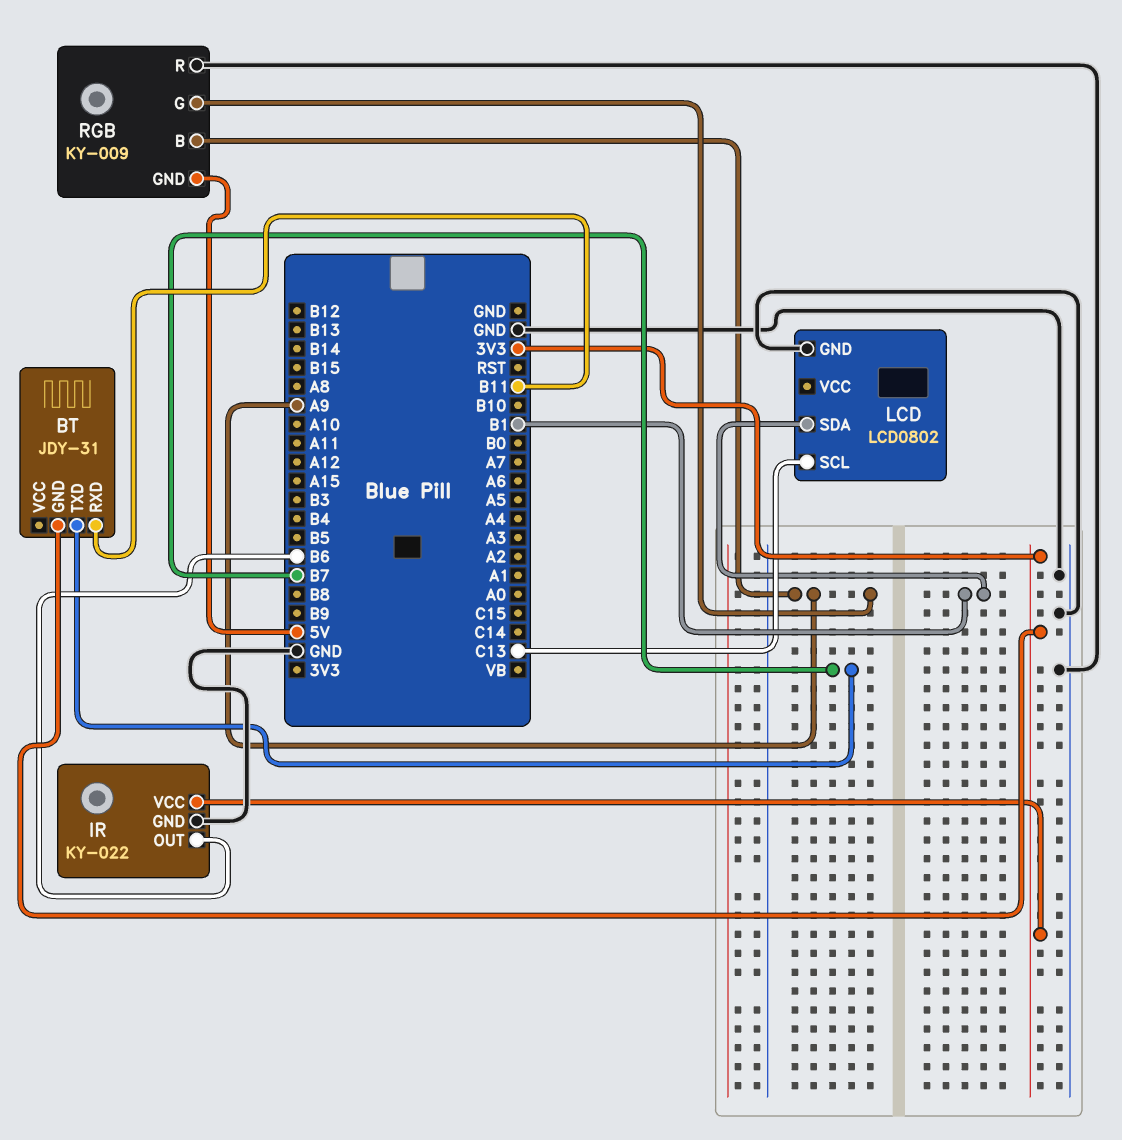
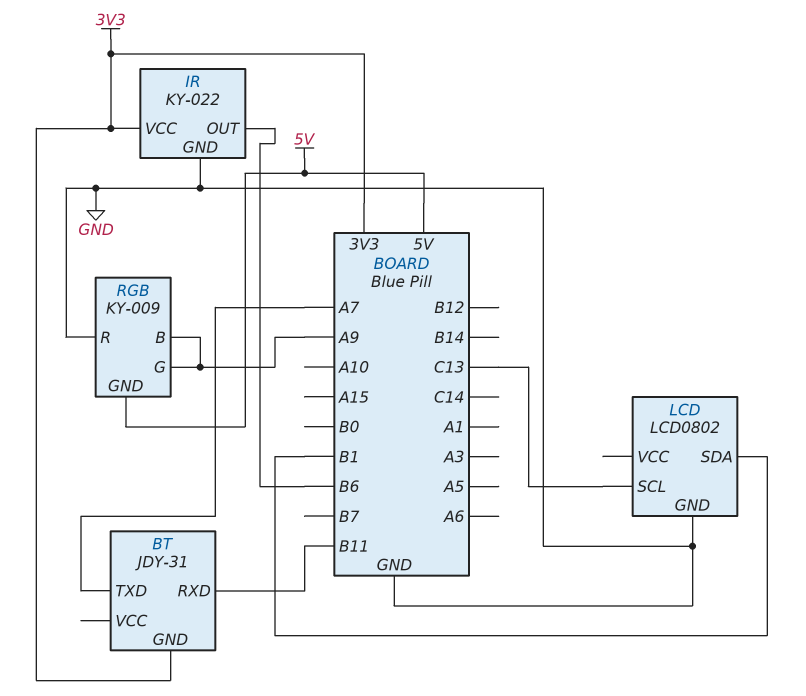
BT pin TXD: B7 -> A7

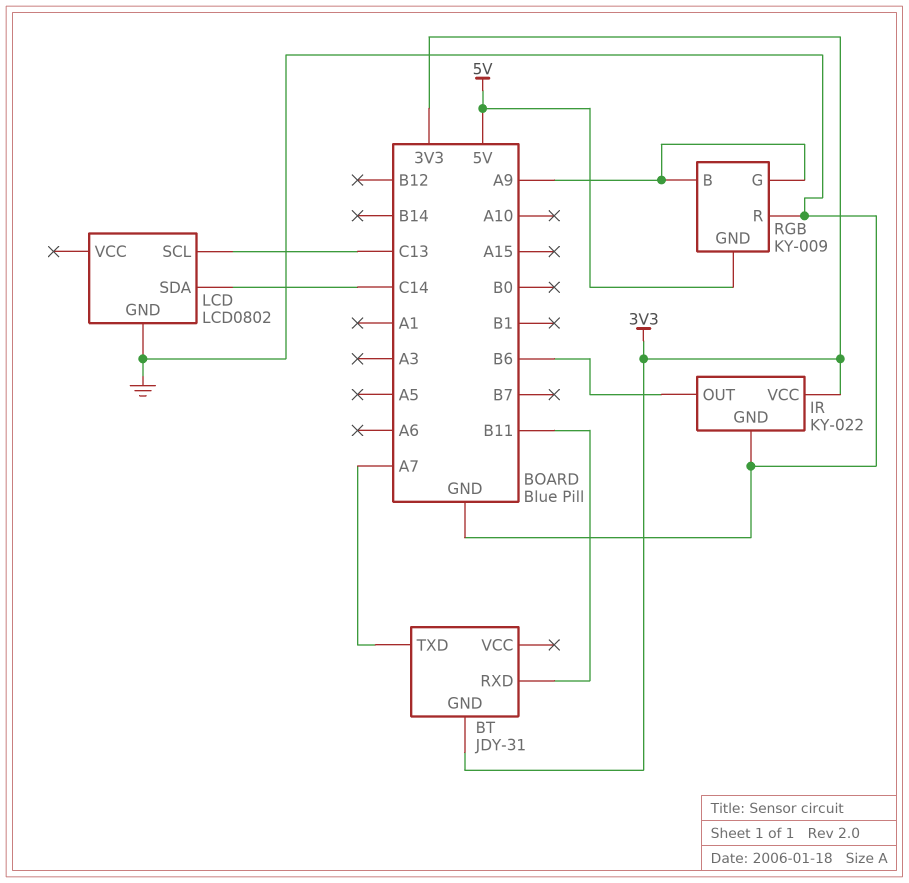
LCD pin SDA: B1 -> C14

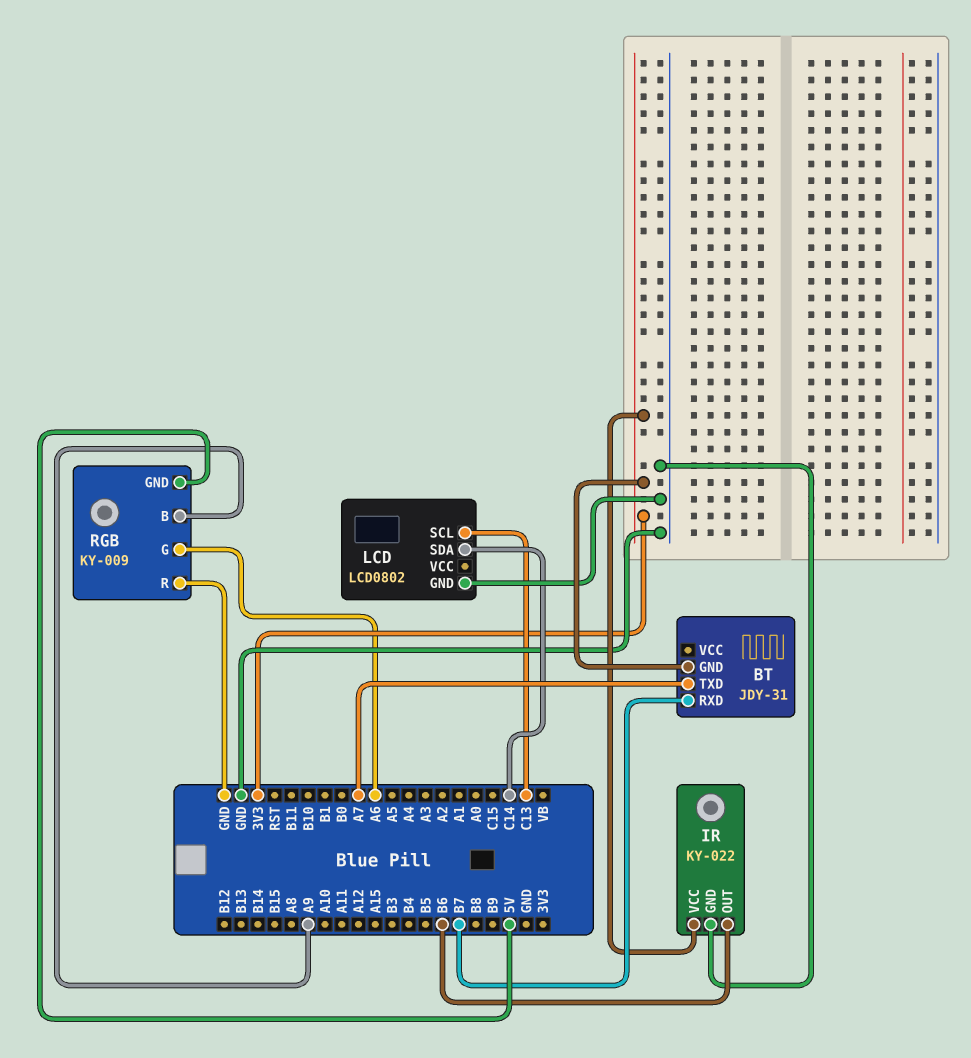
BT pin RXD: B11 -> B7
RGB pin G: A9 -> A6

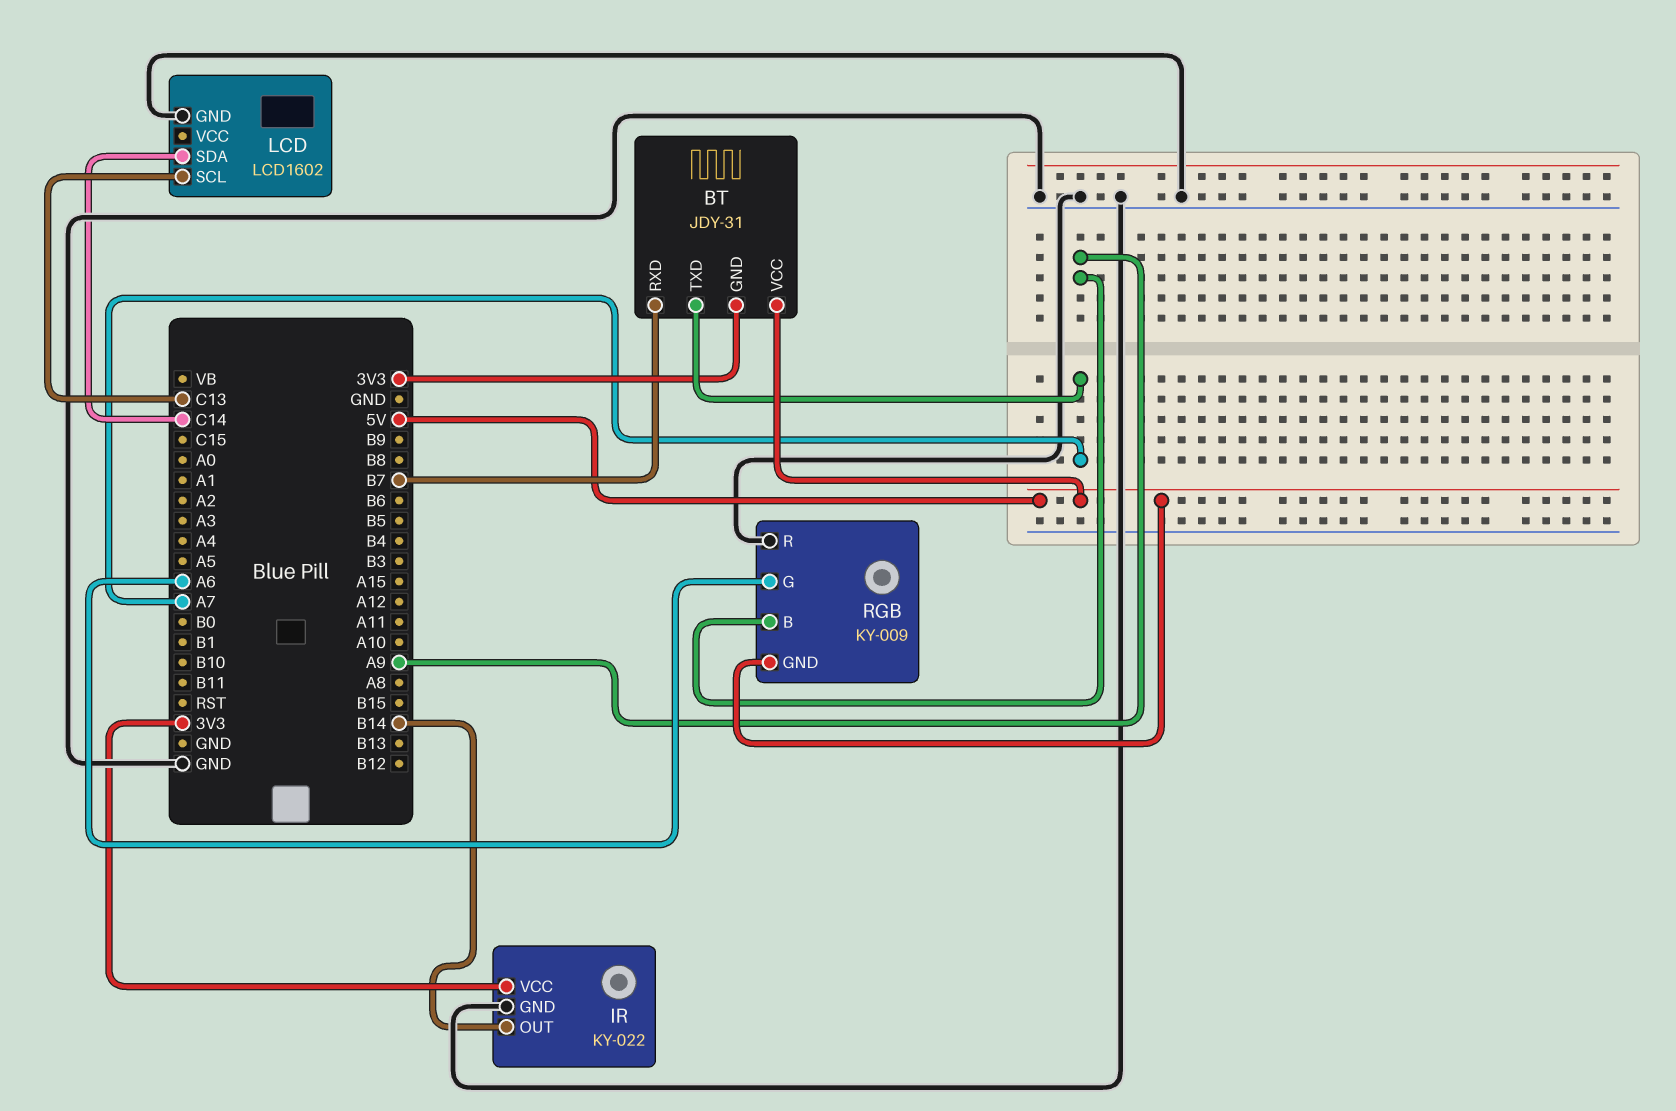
BT pin VCC: none -> 5V
IR pin OUT: B6 -> B14
LCD: LCD0802 -> LCD1602

